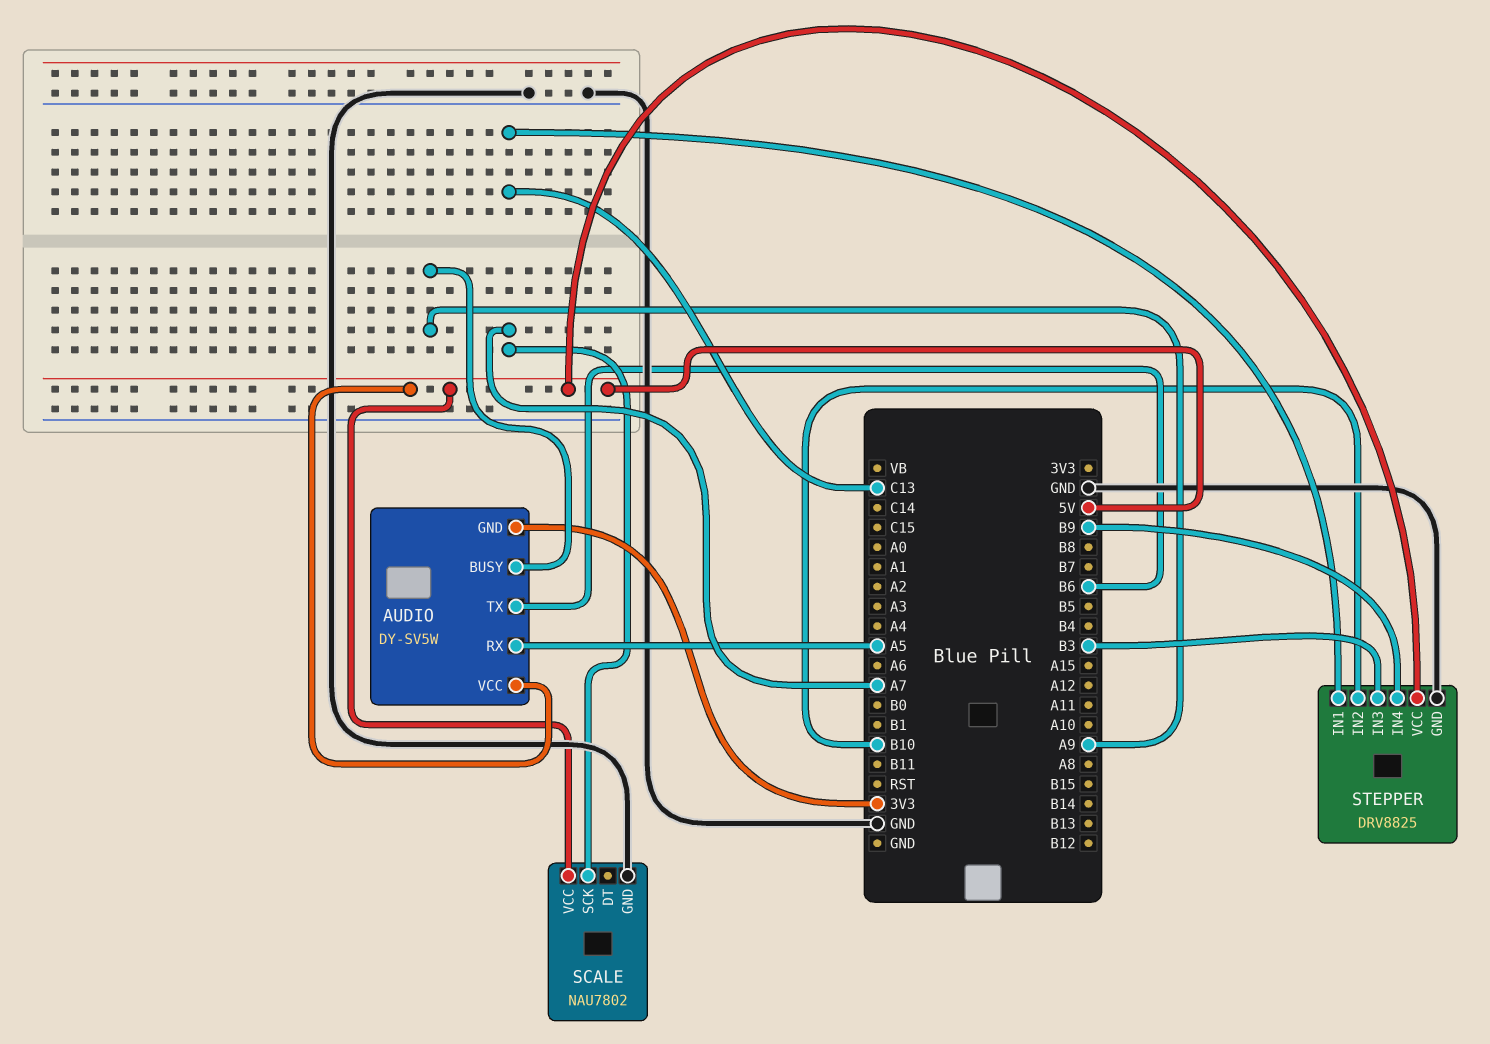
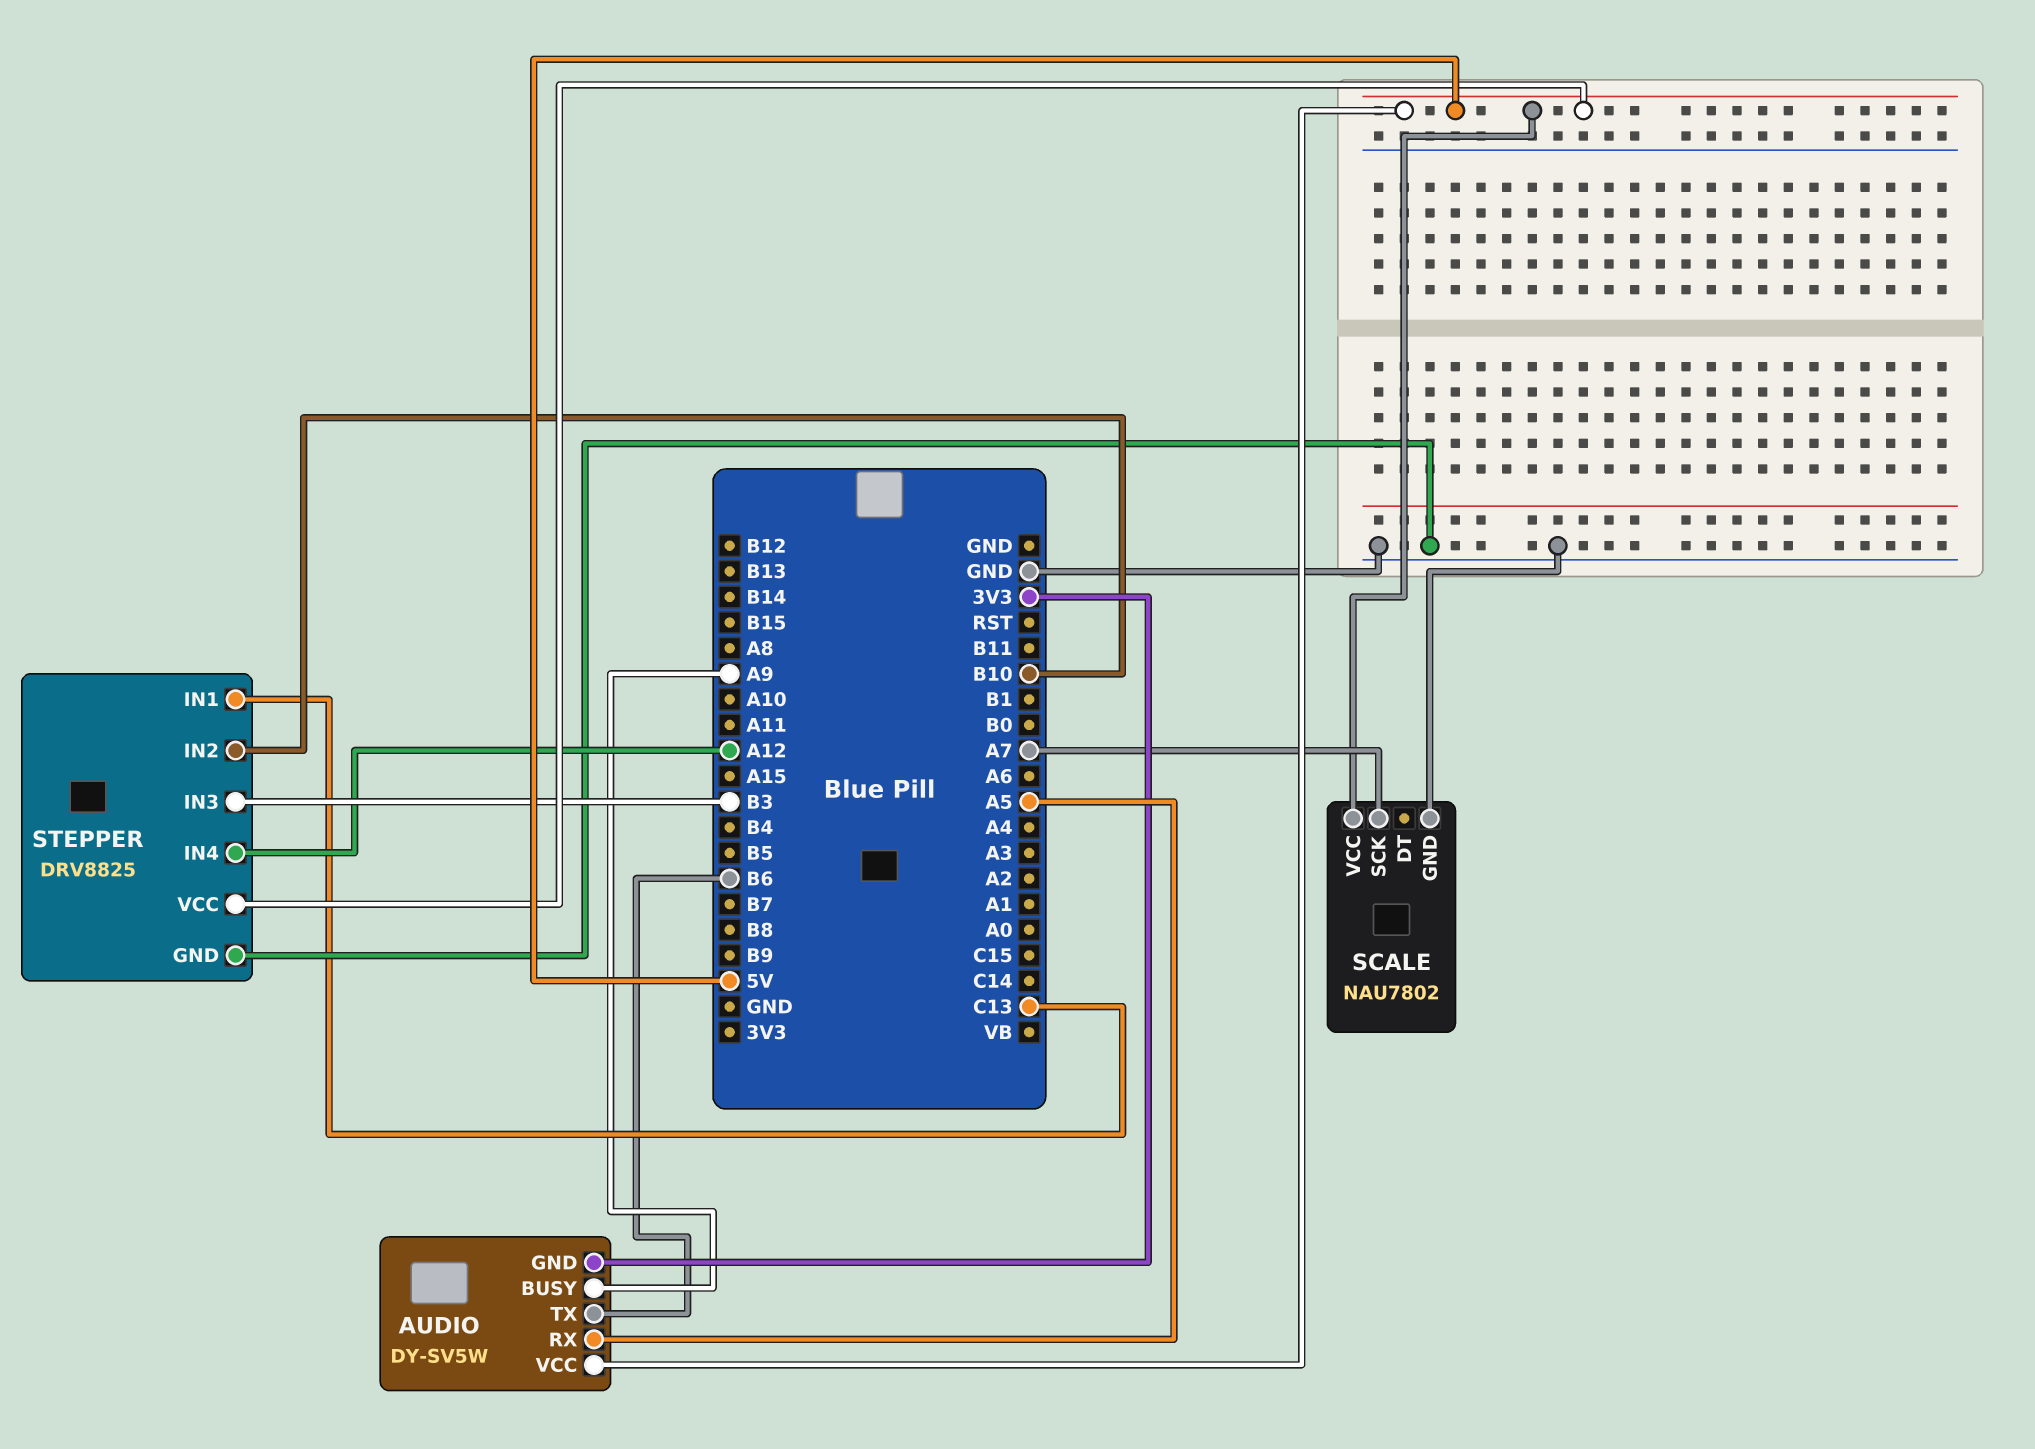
STEPPER pin IN4: B9 -> A12

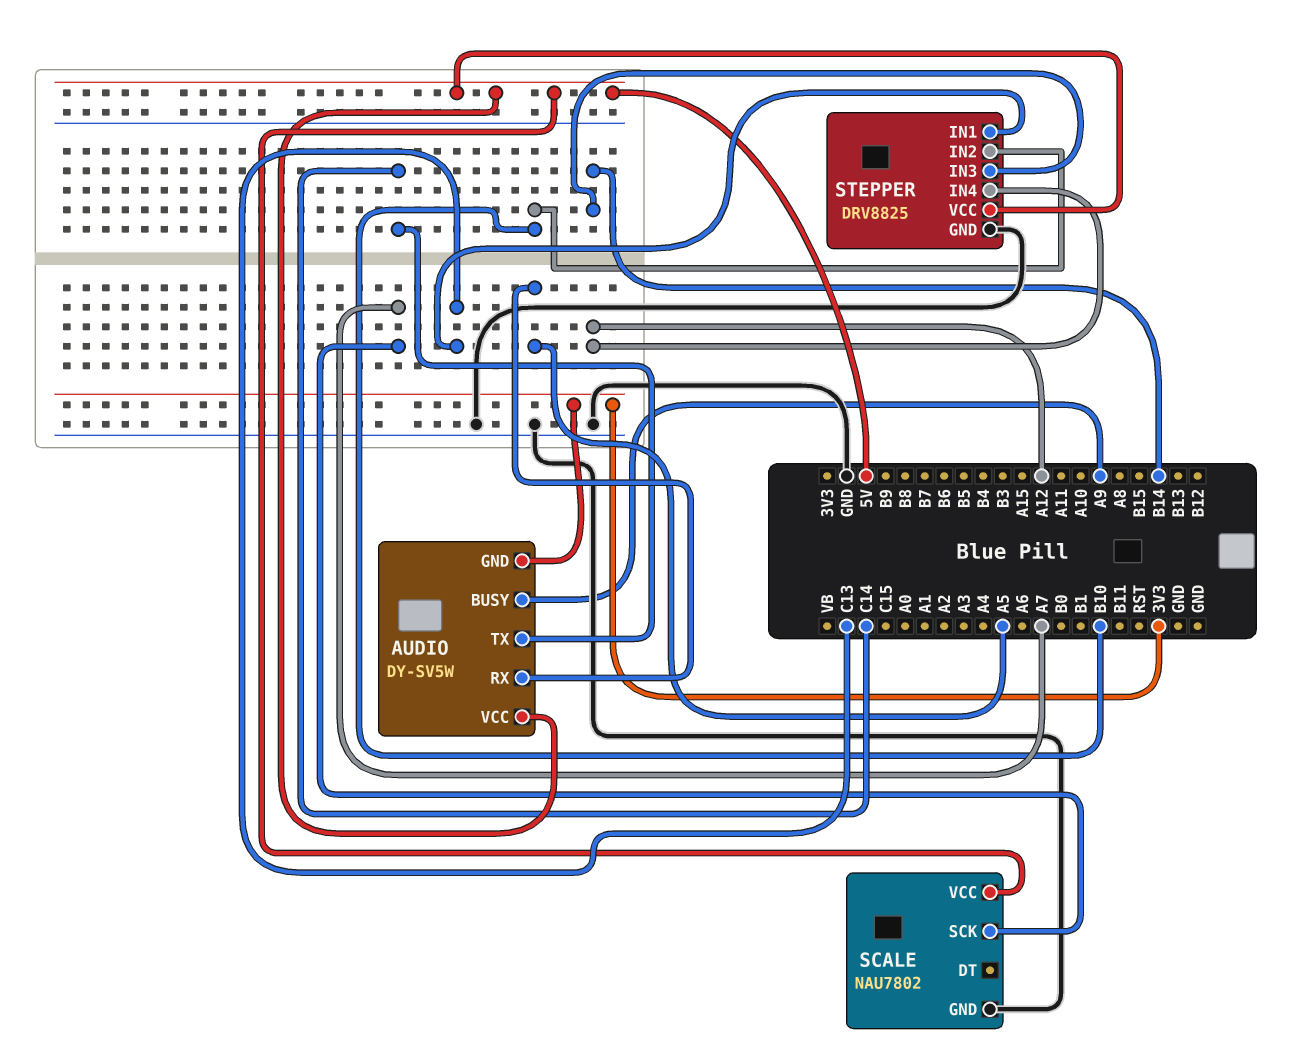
AUDIO pin TX: B6 -> C14
STEPPER pin IN3: B3 -> B14

